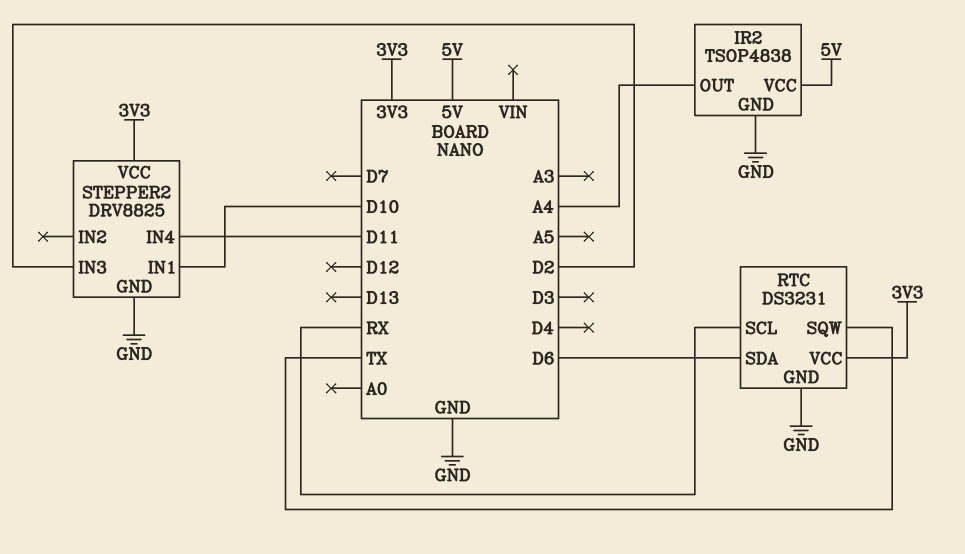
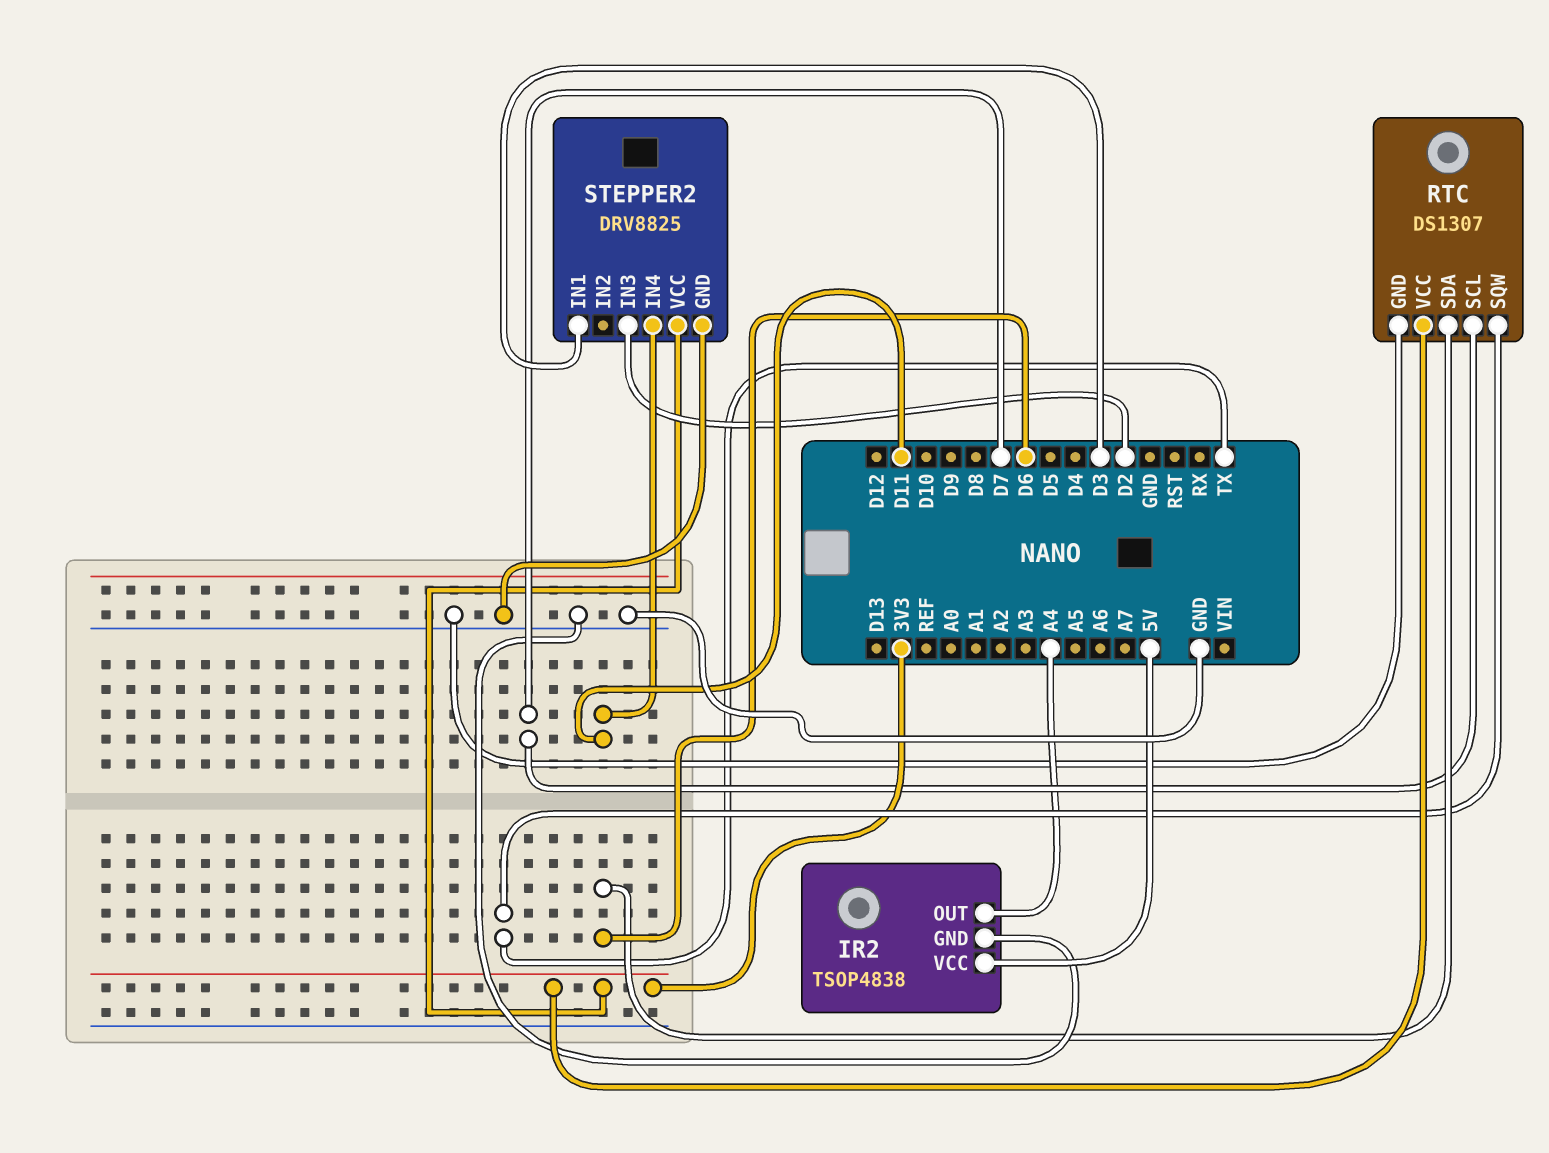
RTC: DS3231 -> DS1307
RTC pin SCL: RX -> D7
STEPPER2 pin IN1: D10 -> D3

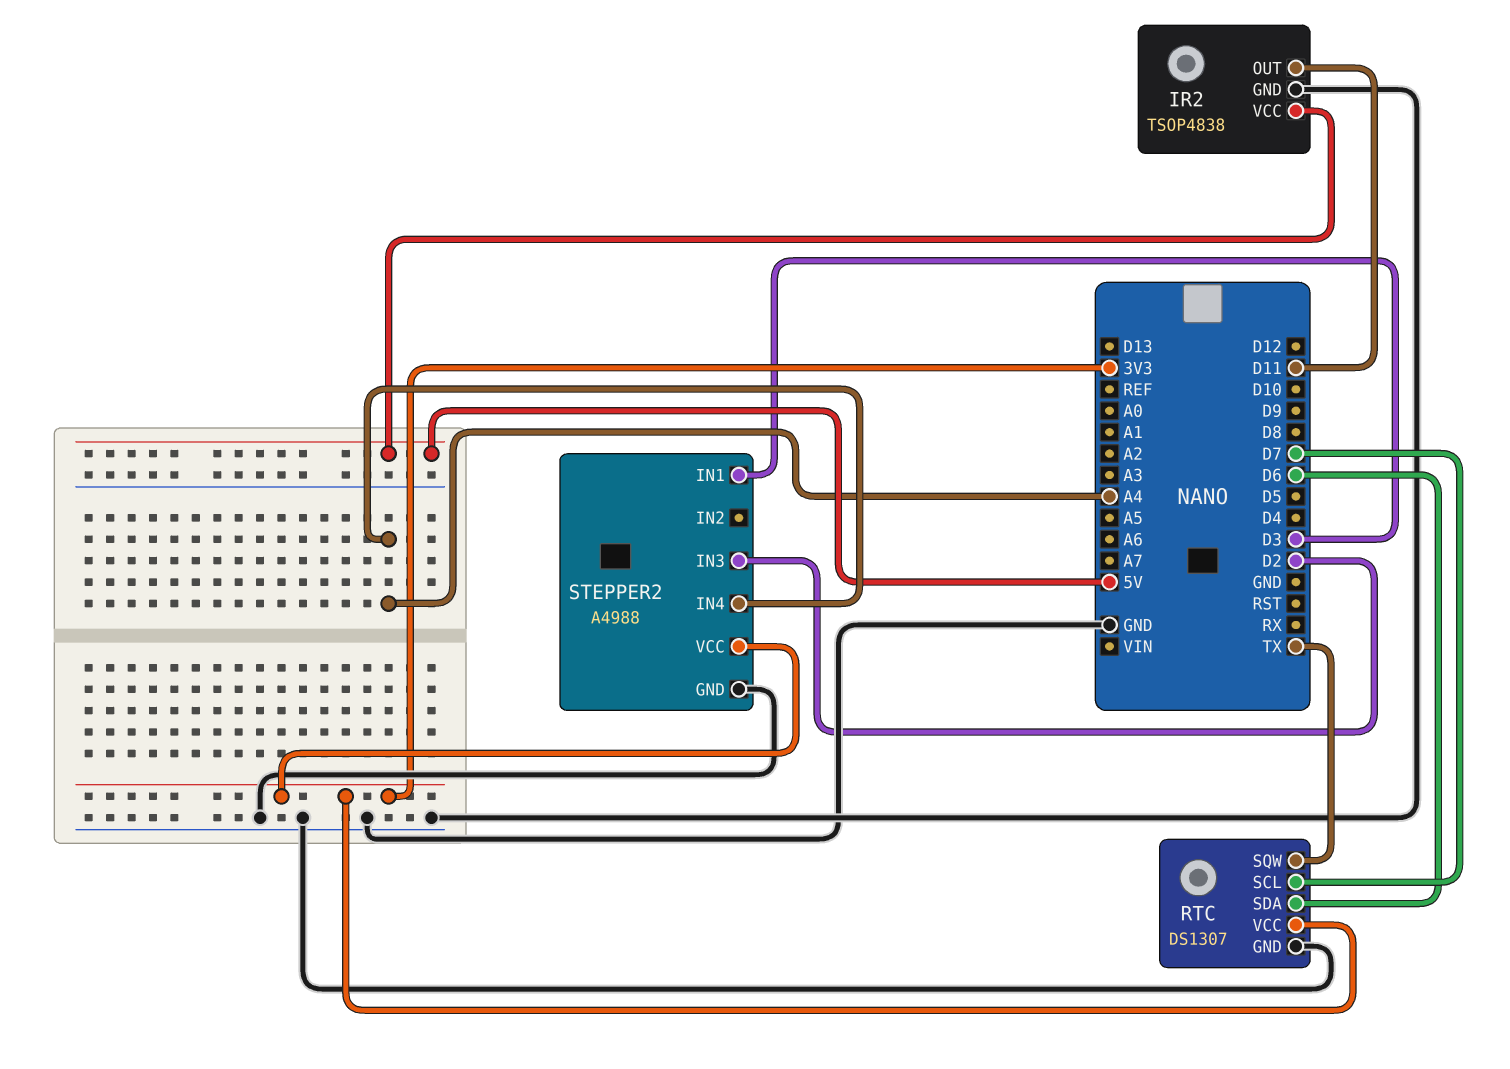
IR2 pin OUT: A4 -> D11
STEPPER2: DRV8825 -> A4988
STEPPER2 pin IN4: D11 -> A4

